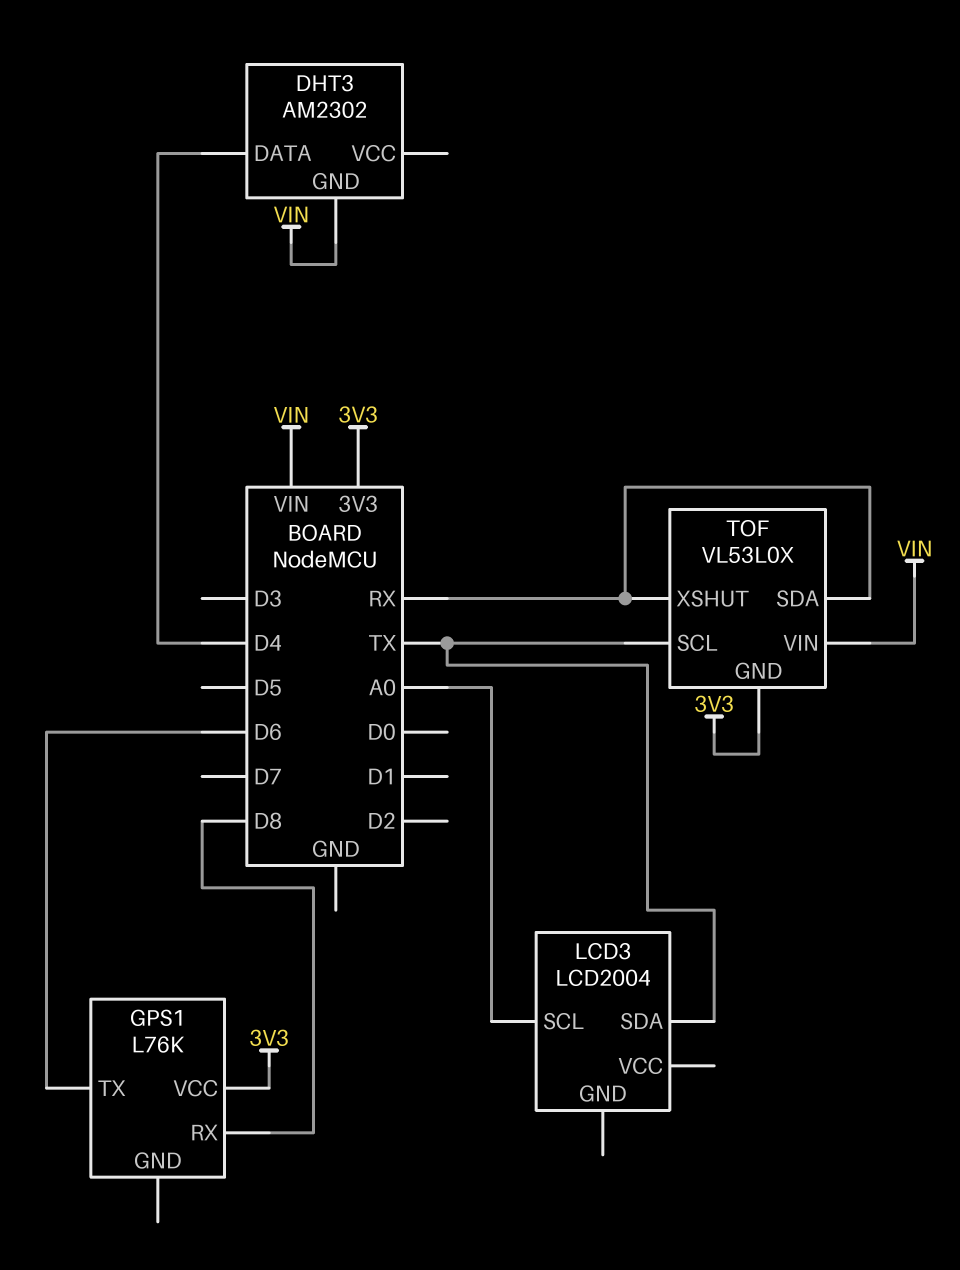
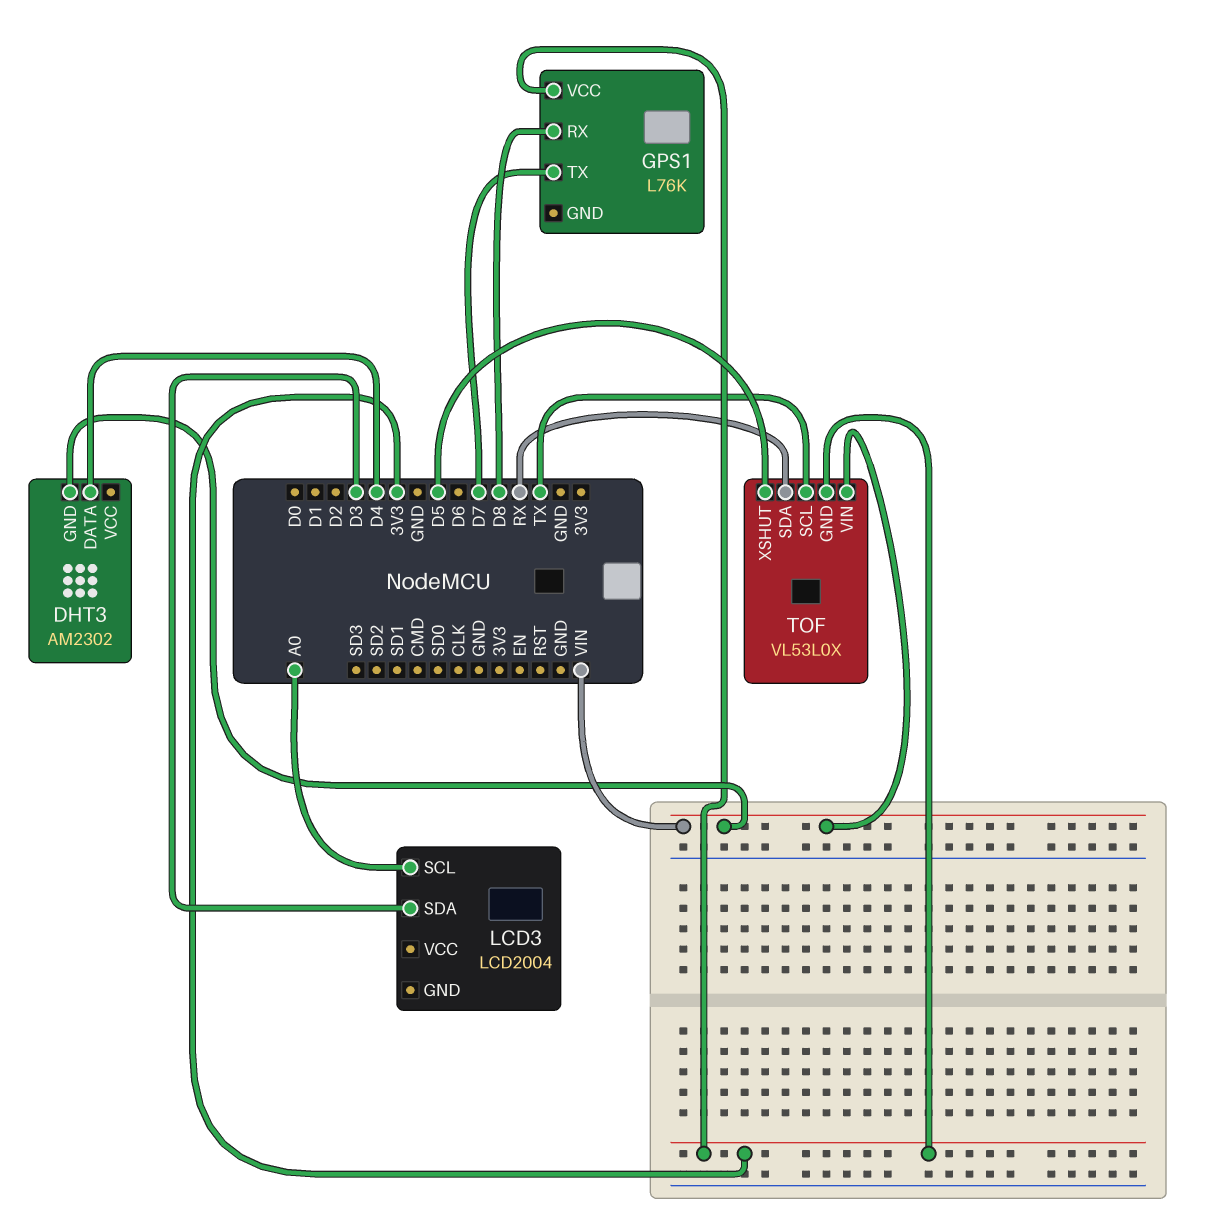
GPS1 pin TX: D6 -> D7
LCD3 pin SDA: TX -> D3
TOF pin XSHUT: RX -> D5

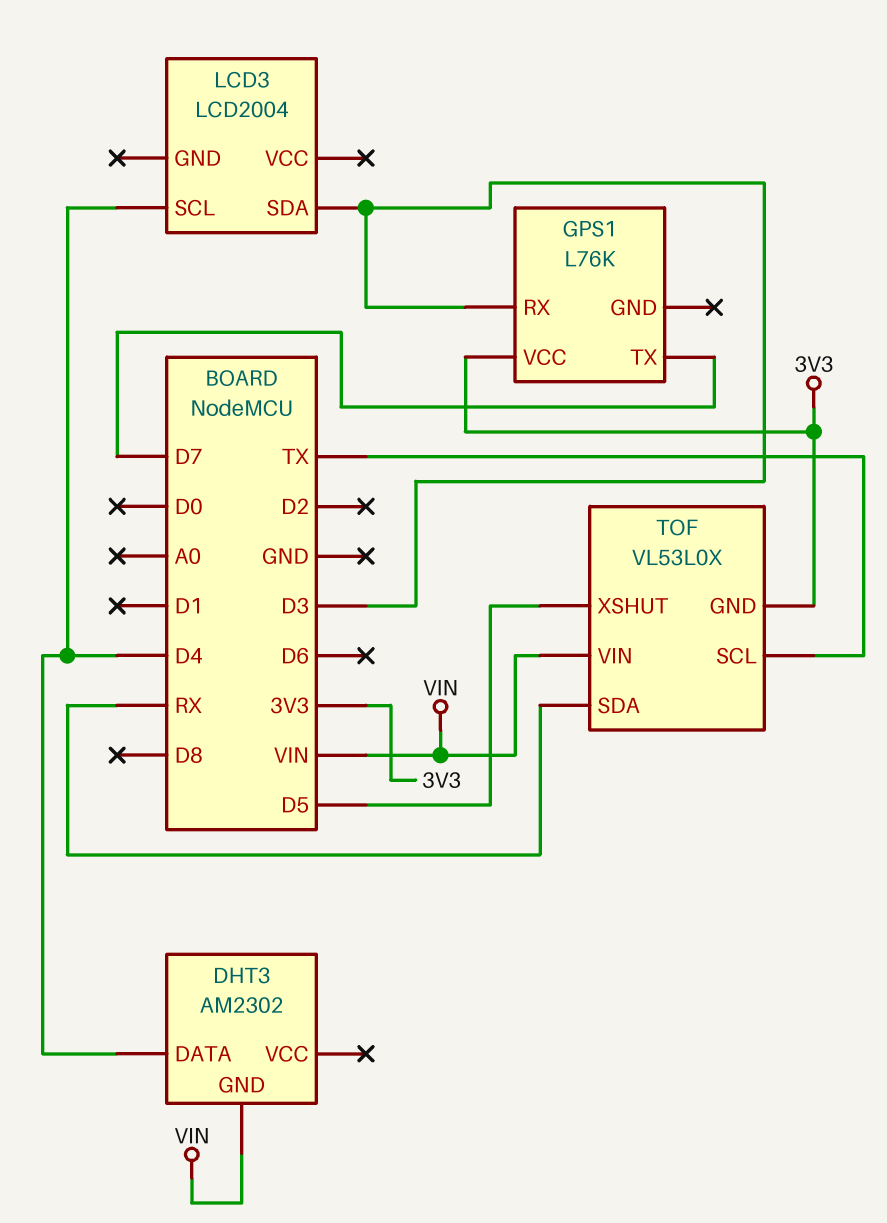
GPS1 pin RX: D8 -> D3
LCD3 pin SCL: A0 -> D4

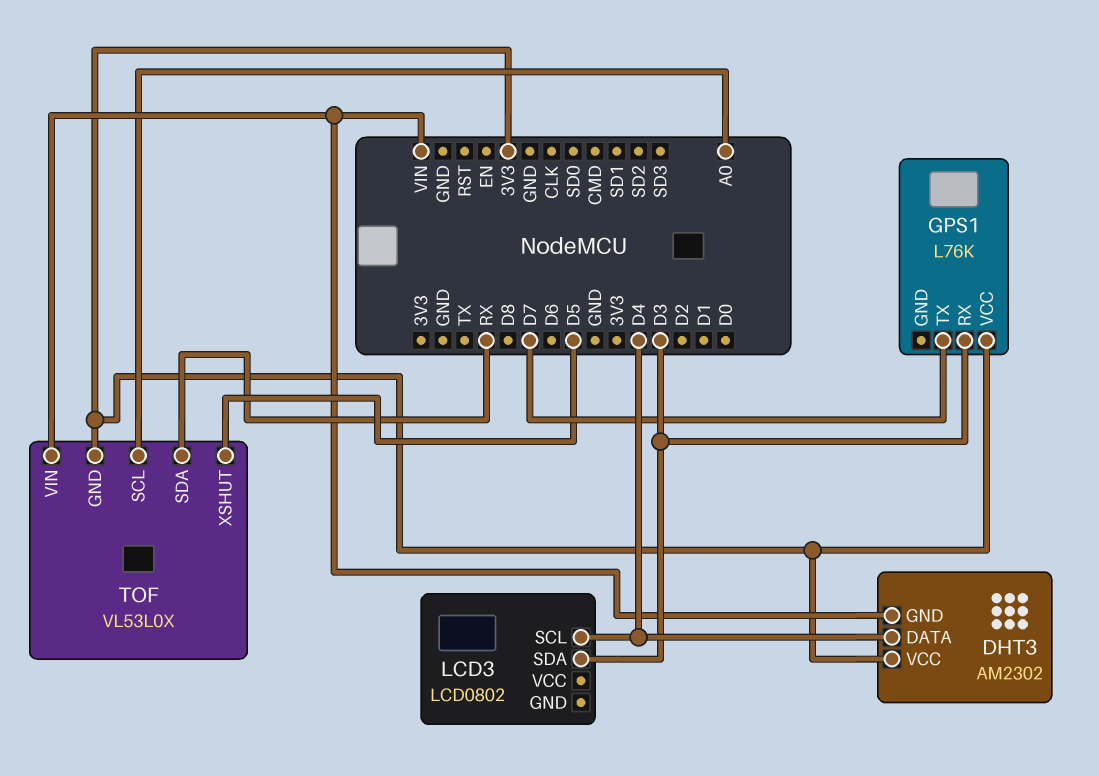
DHT3 pin VCC: none -> 3V3
LCD3: LCD2004 -> LCD0802
TOF pin SCL: TX -> A0

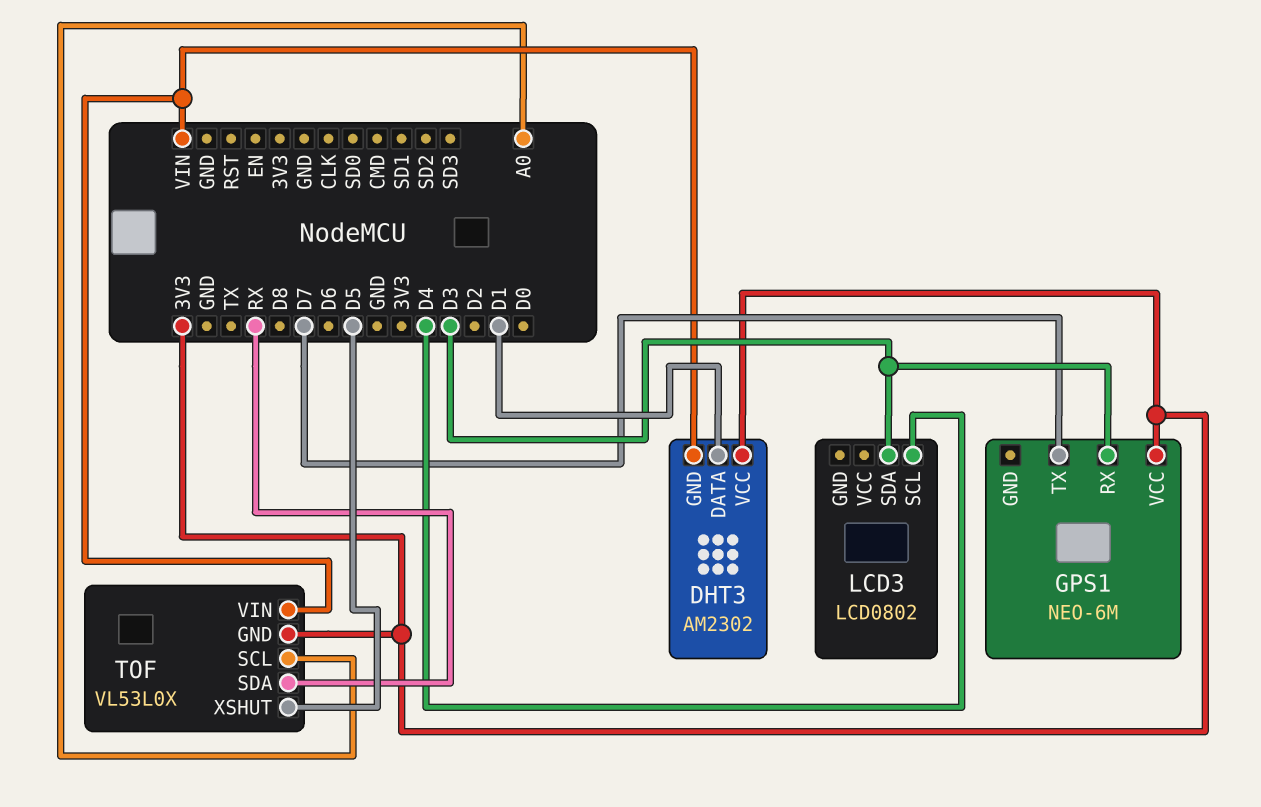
DHT3 pin DATA: D4 -> D1
GPS1: L76K -> NEO-6M

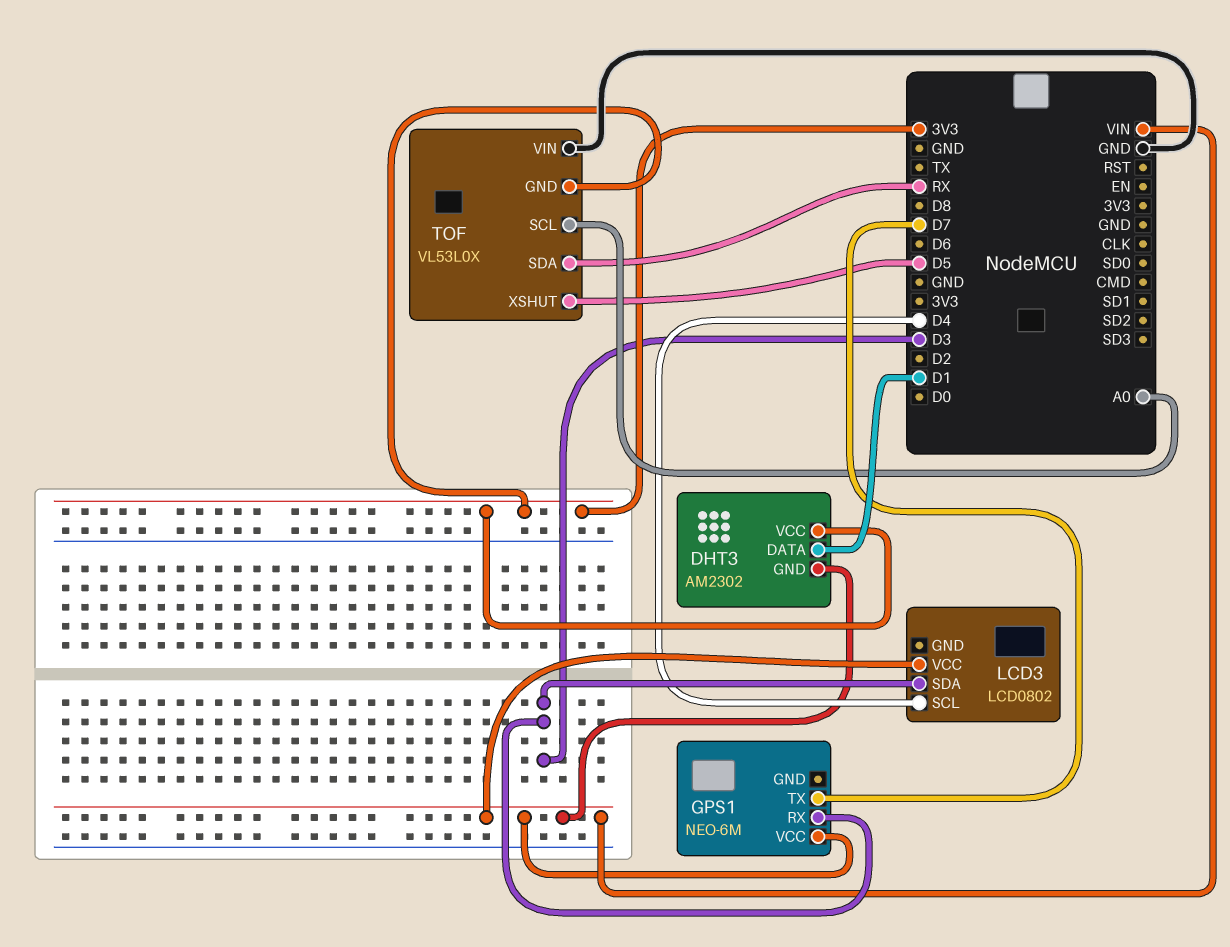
GPS1 pin VCC: 3V3 -> VIN
LCD3 pin VCC: none -> VIN
TOF pin VIN: VIN -> GND

